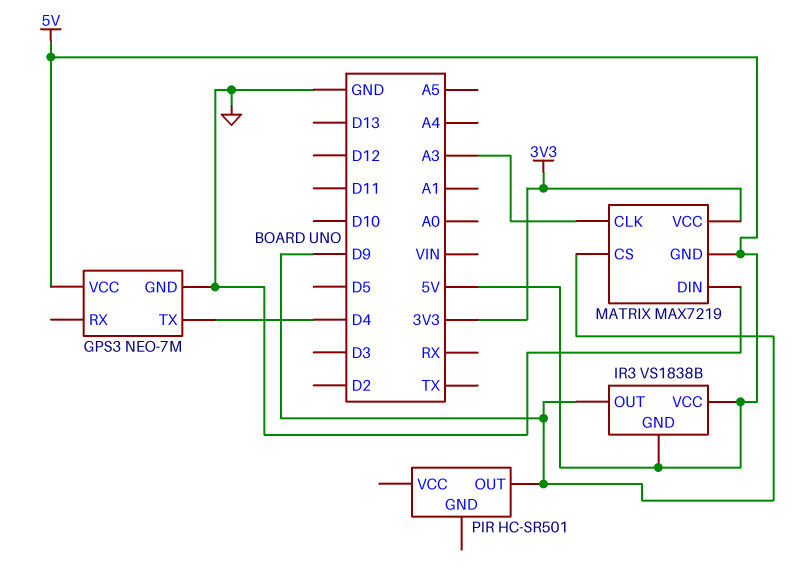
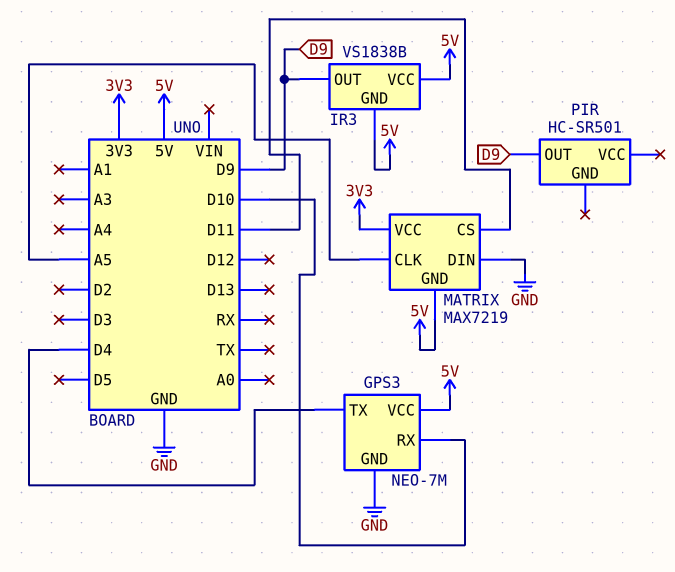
GPS3 pin RX: none -> D10
MATRIX pin CLK: A3 -> A5
MATRIX pin CS: D9 -> D11

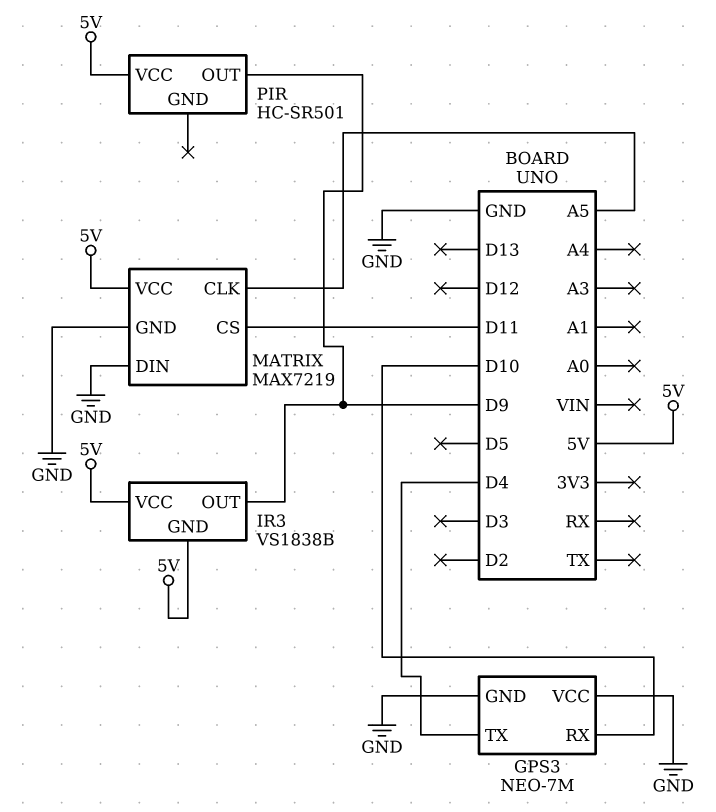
GPS3 pin VCC: 5V -> GND
MATRIX pin GND: 5V -> GND
MATRIX pin VCC: 3V3 -> 5V
PIR pin VCC: none -> 5V

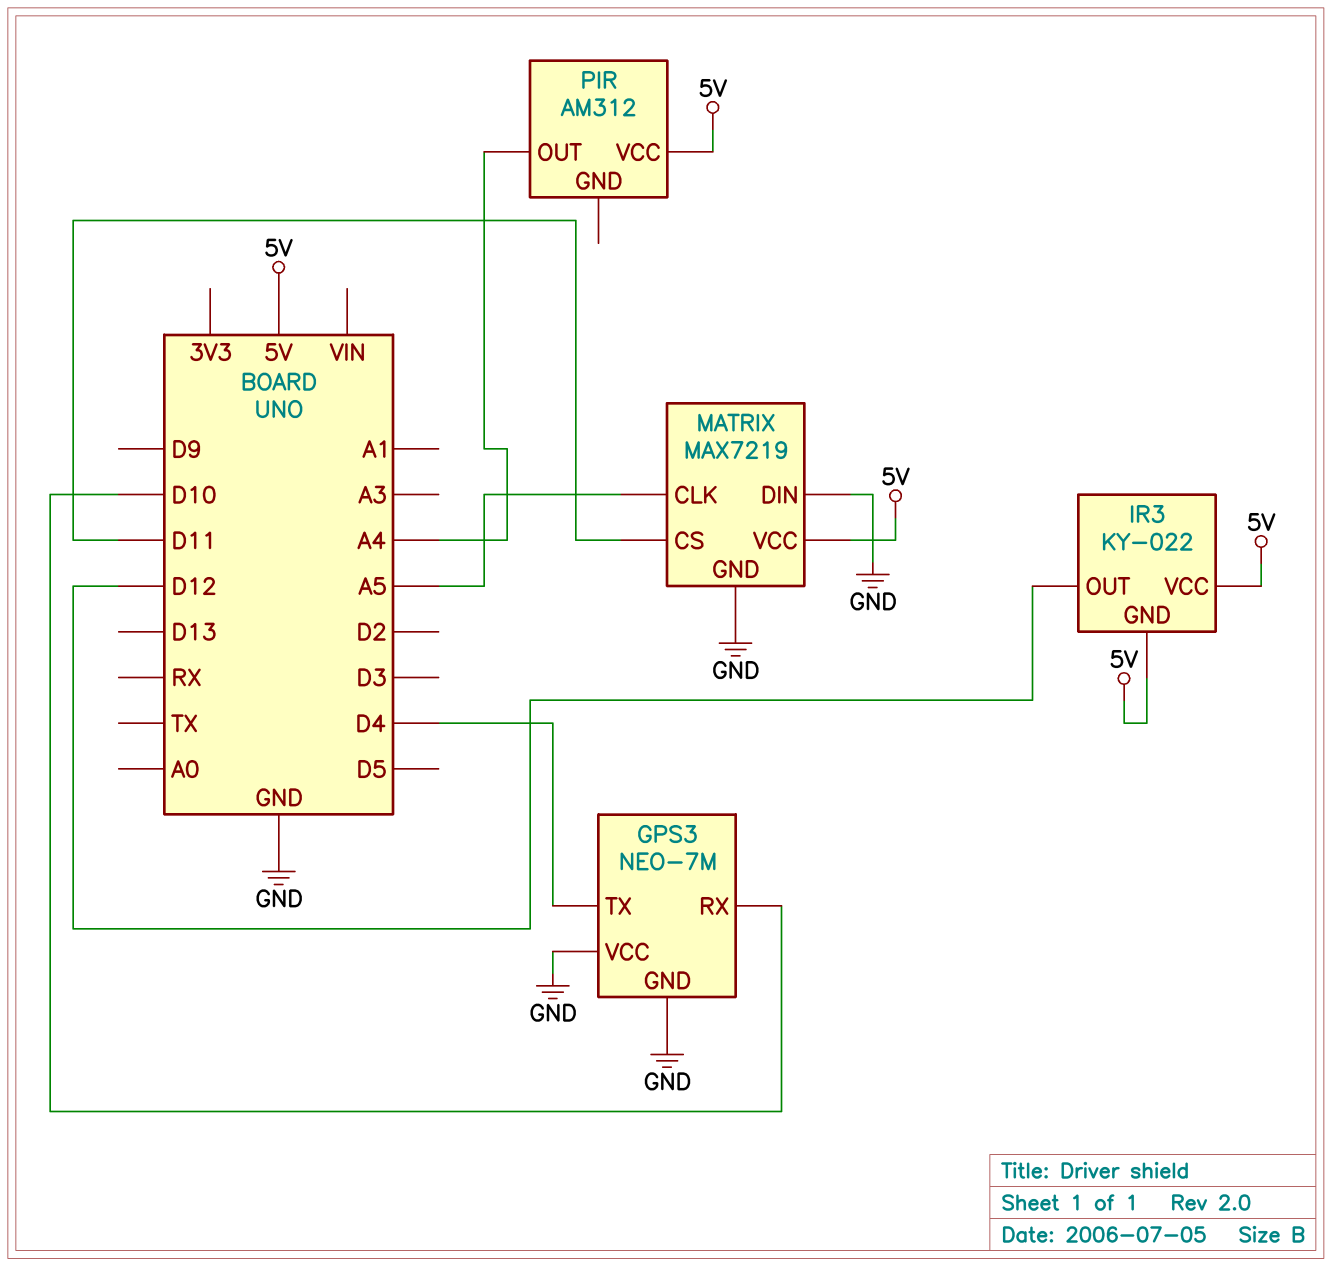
IR3: VS1838B -> KY-022
IR3 pin OUT: D9 -> D12
PIR: HC-SR501 -> AM312
PIR pin OUT: D9 -> A4

